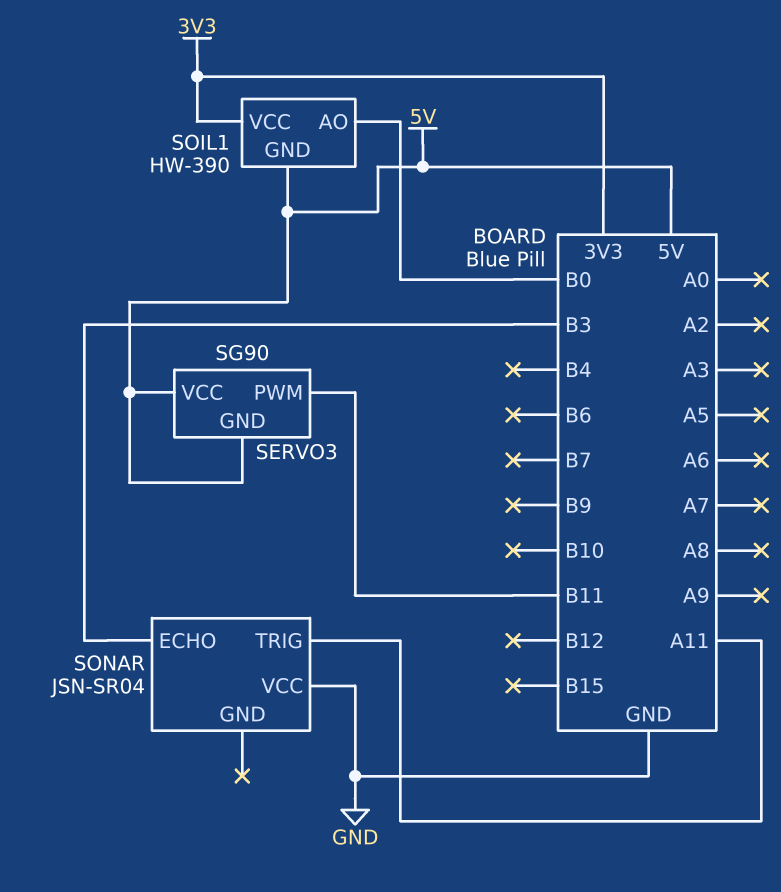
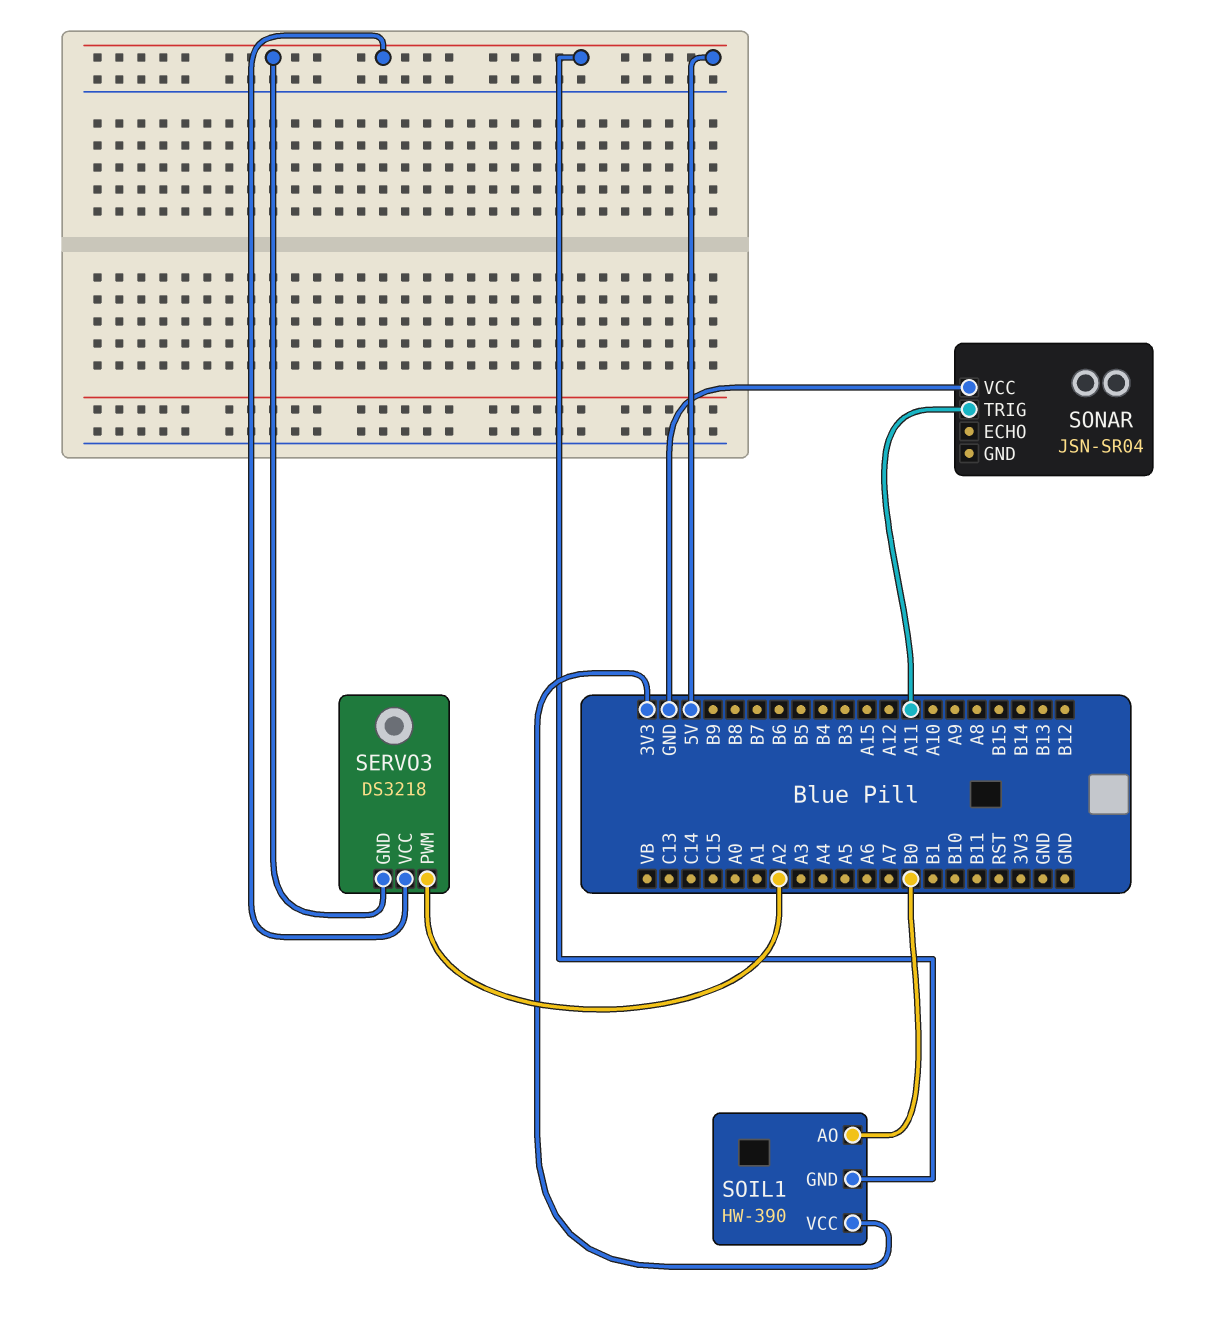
SERVO3: SG90 -> DS3218
SERVO3 pin PWM: B11 -> A2
SONAR pin ECHO: B3 -> none

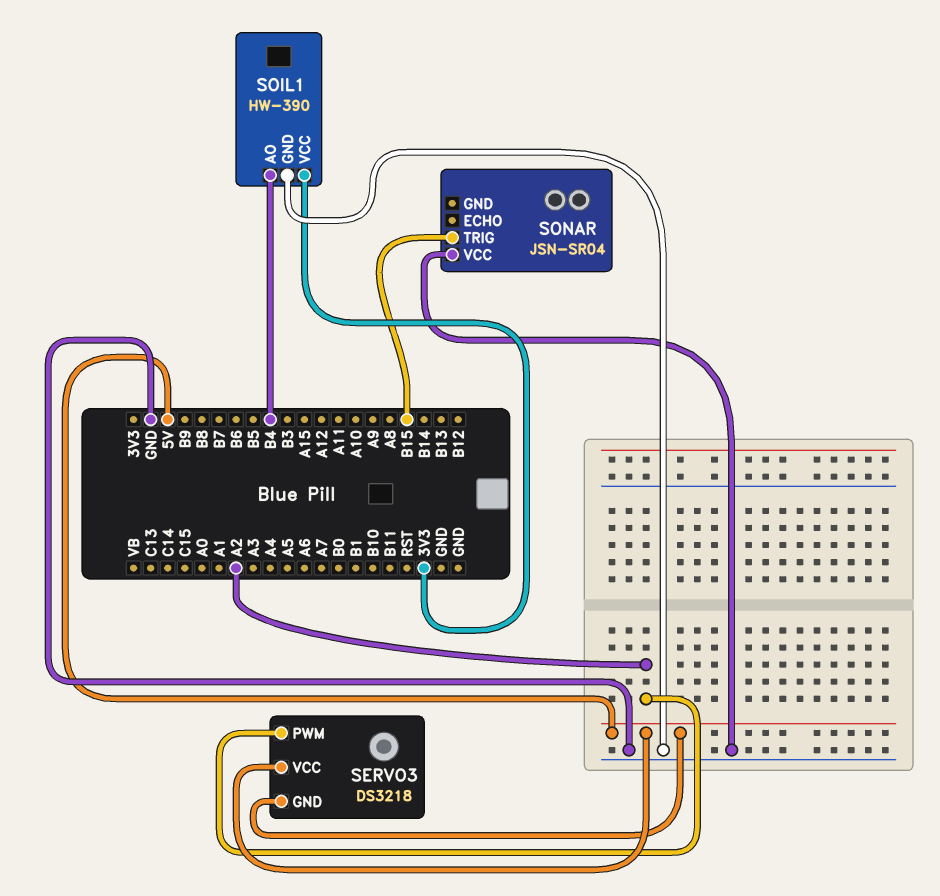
SOIL1 pin AO: B0 -> B4
SOIL1 pin GND: 5V -> GND
SONAR pin TRIG: A11 -> B15

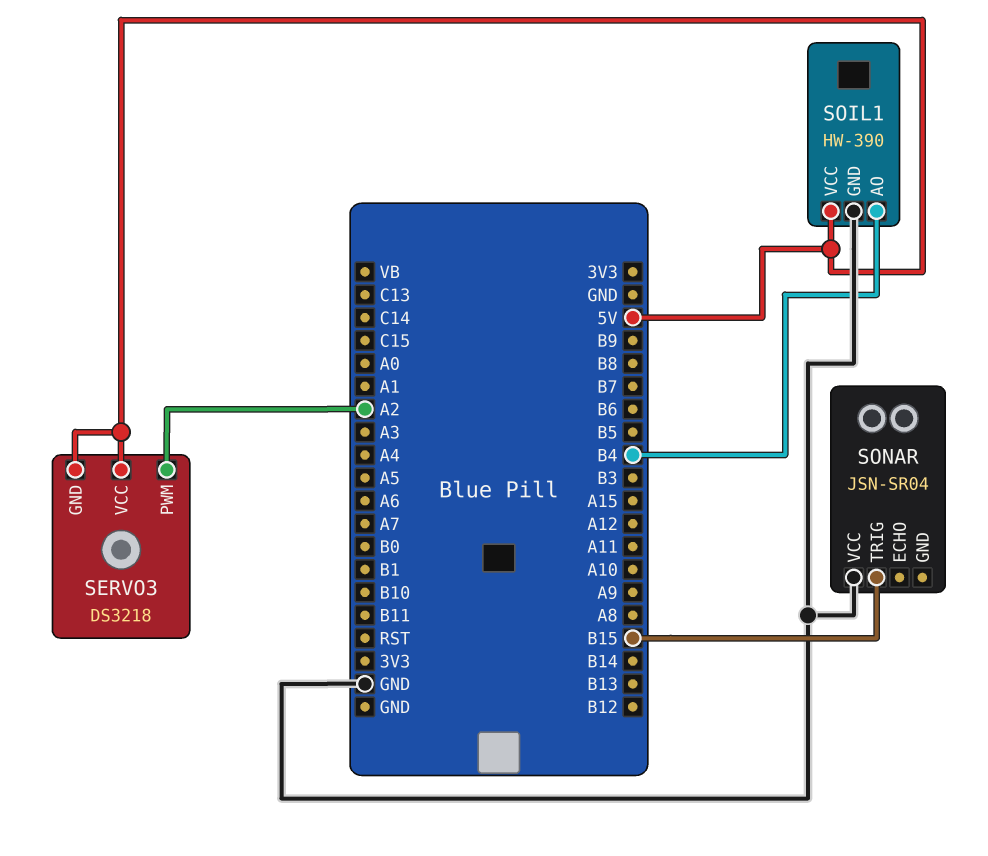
SOIL1 pin VCC: 3V3 -> 5V

